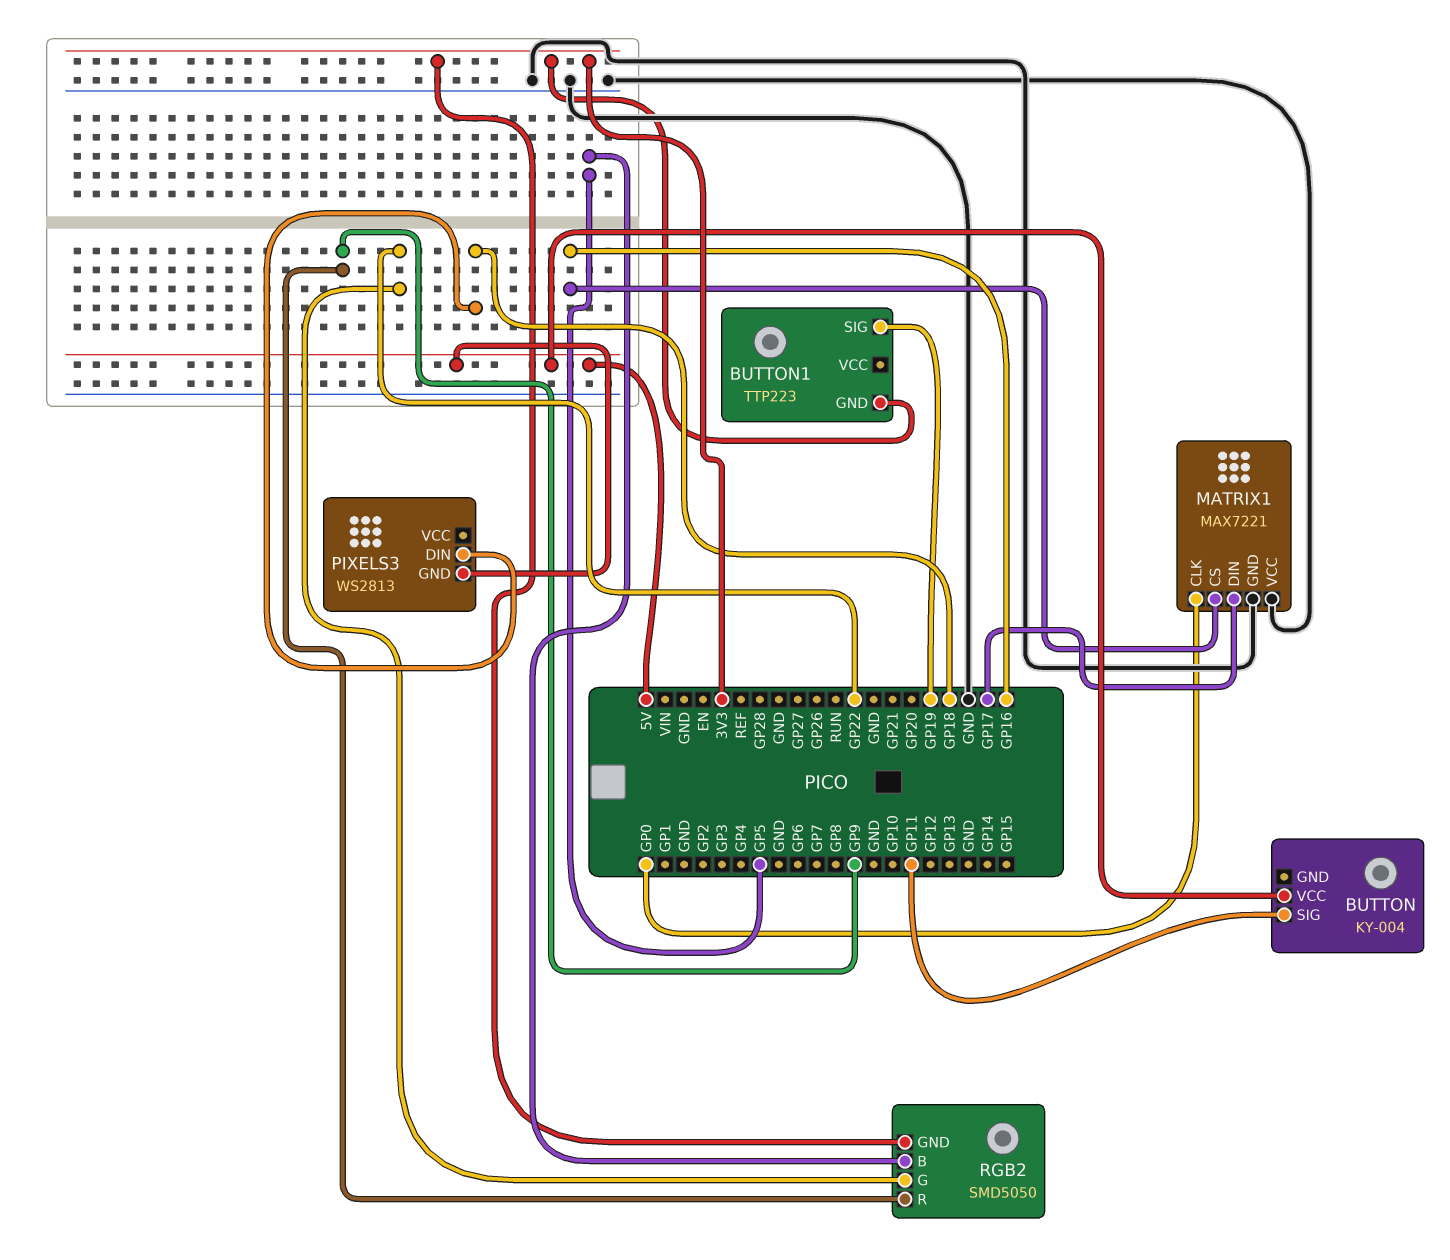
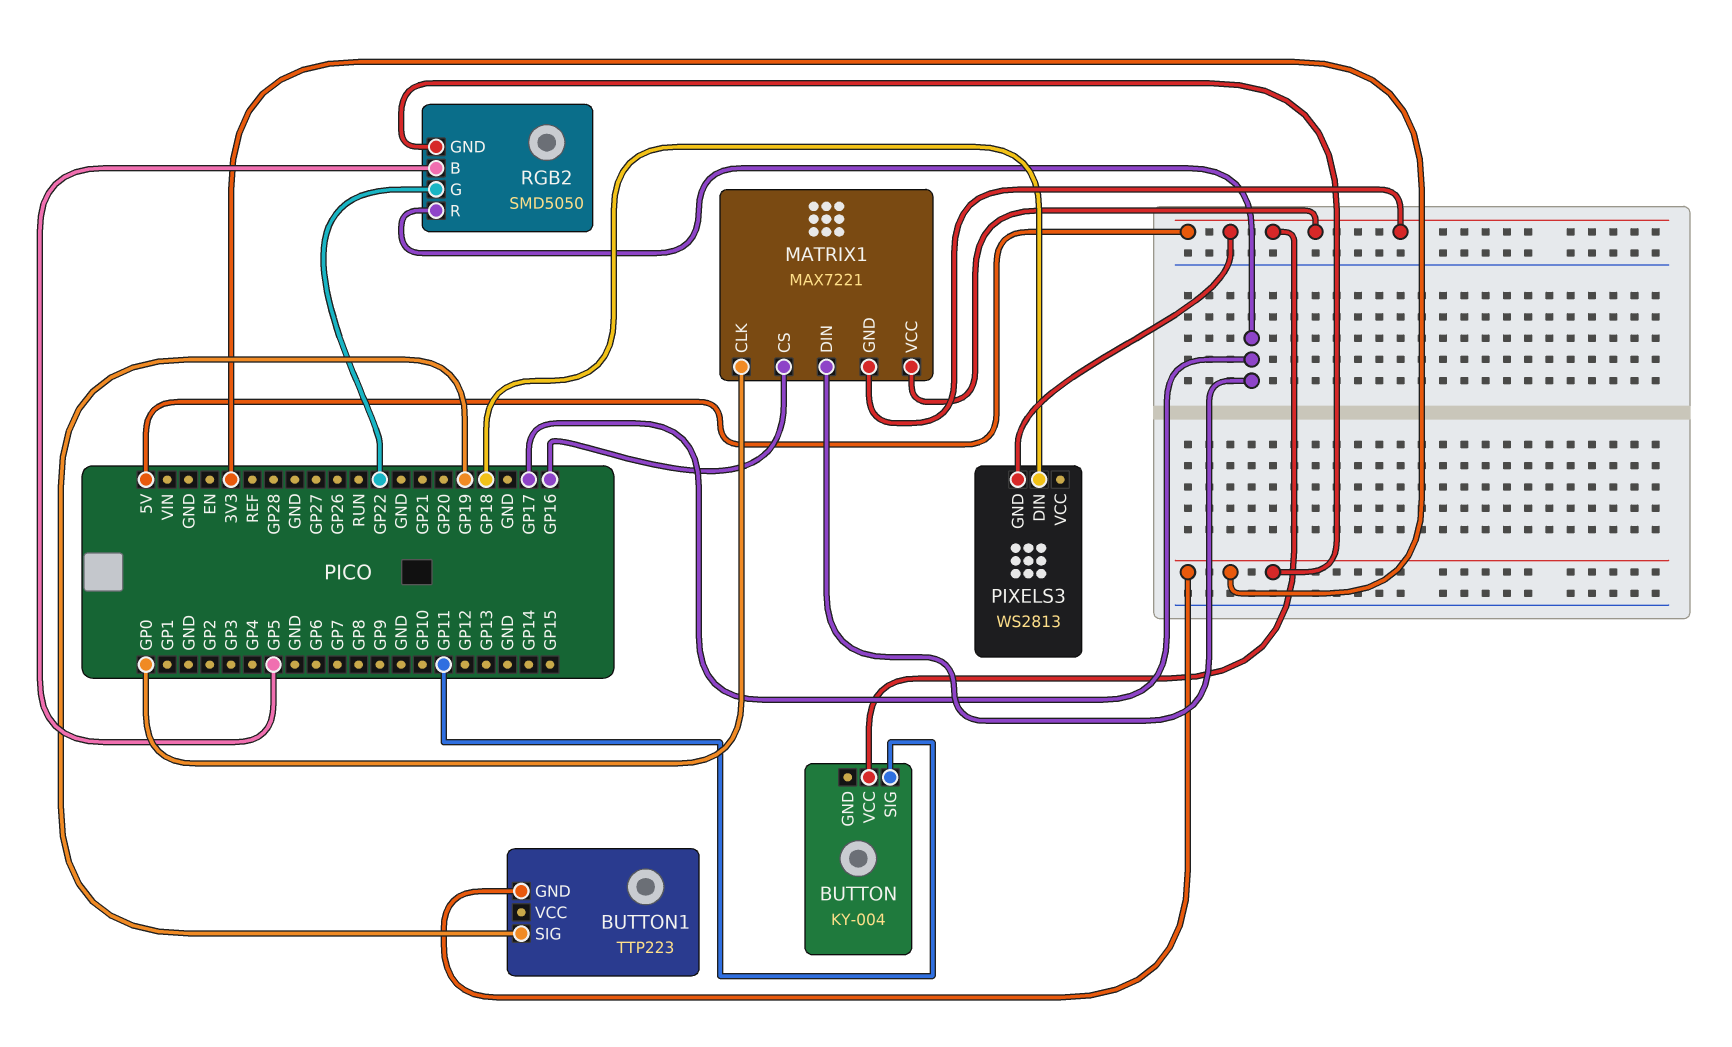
MATRIX1 pin GND: GND -> 5V
MATRIX1 pin VCC: GND -> 5V
RGB2 pin R: GP9 -> GP17

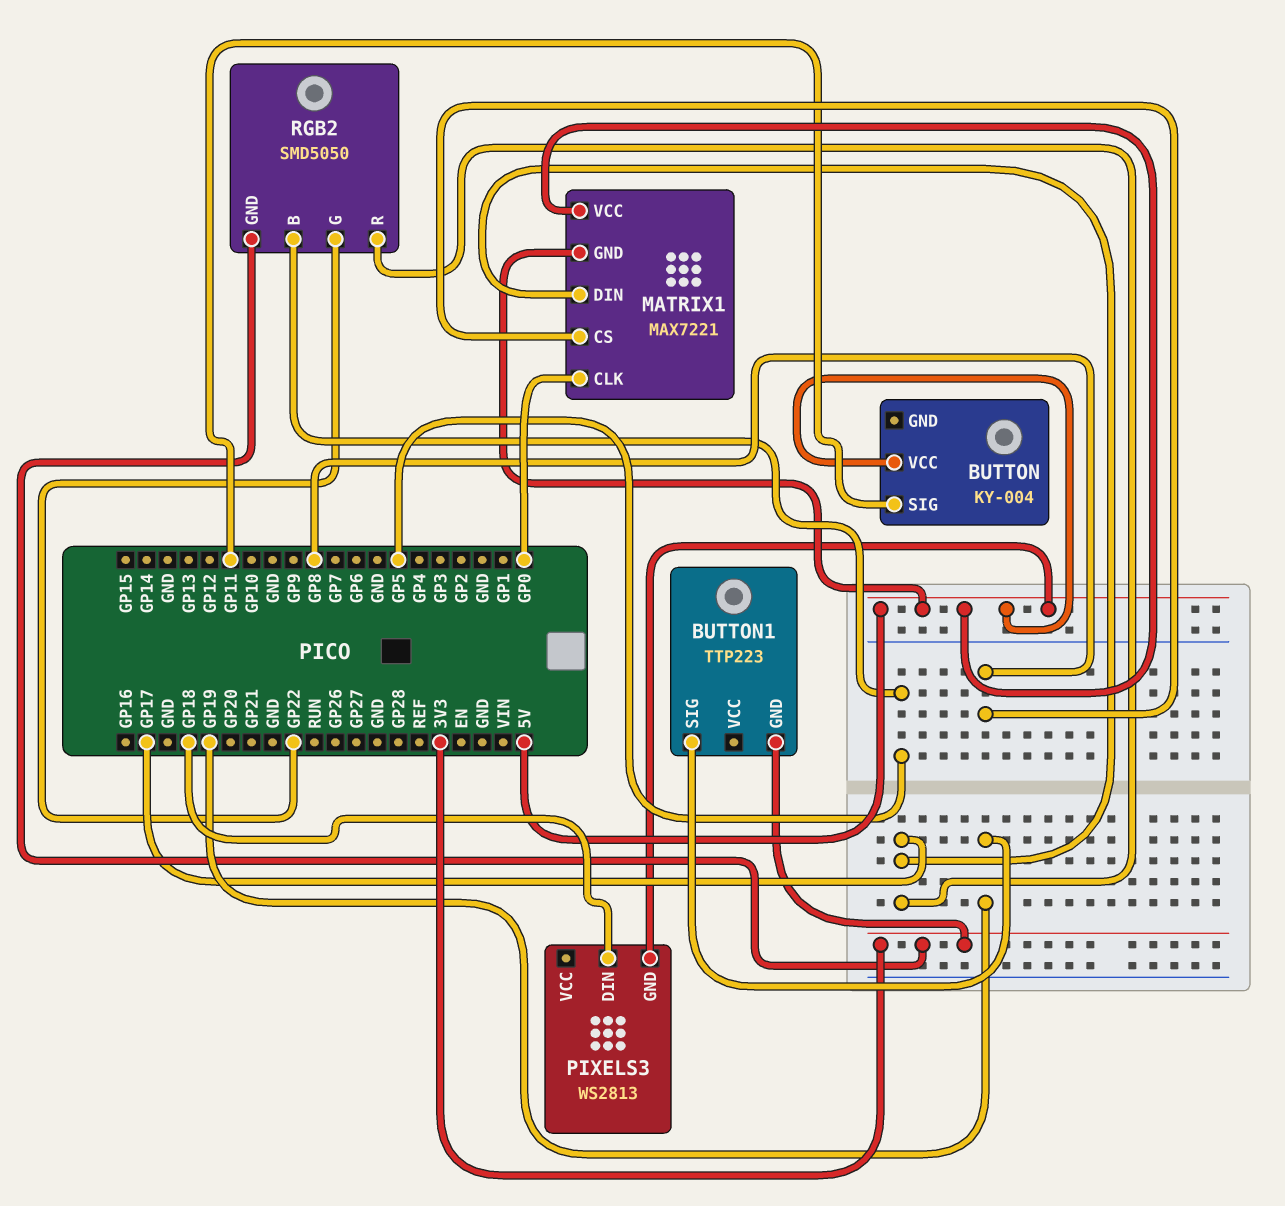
MATRIX1 pin CS: GP16 -> GP8

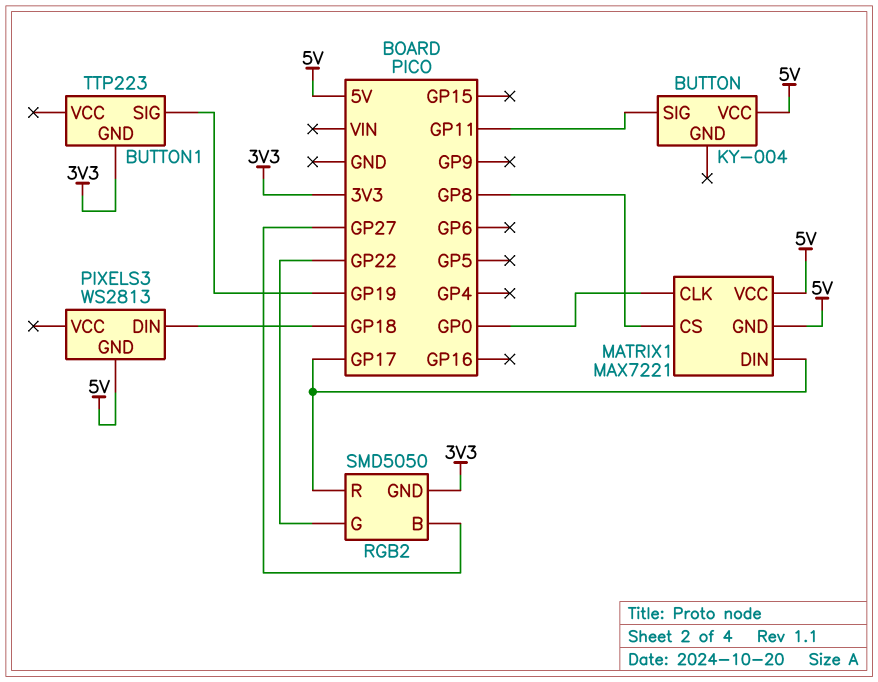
RGB2 pin B: GP5 -> GP27

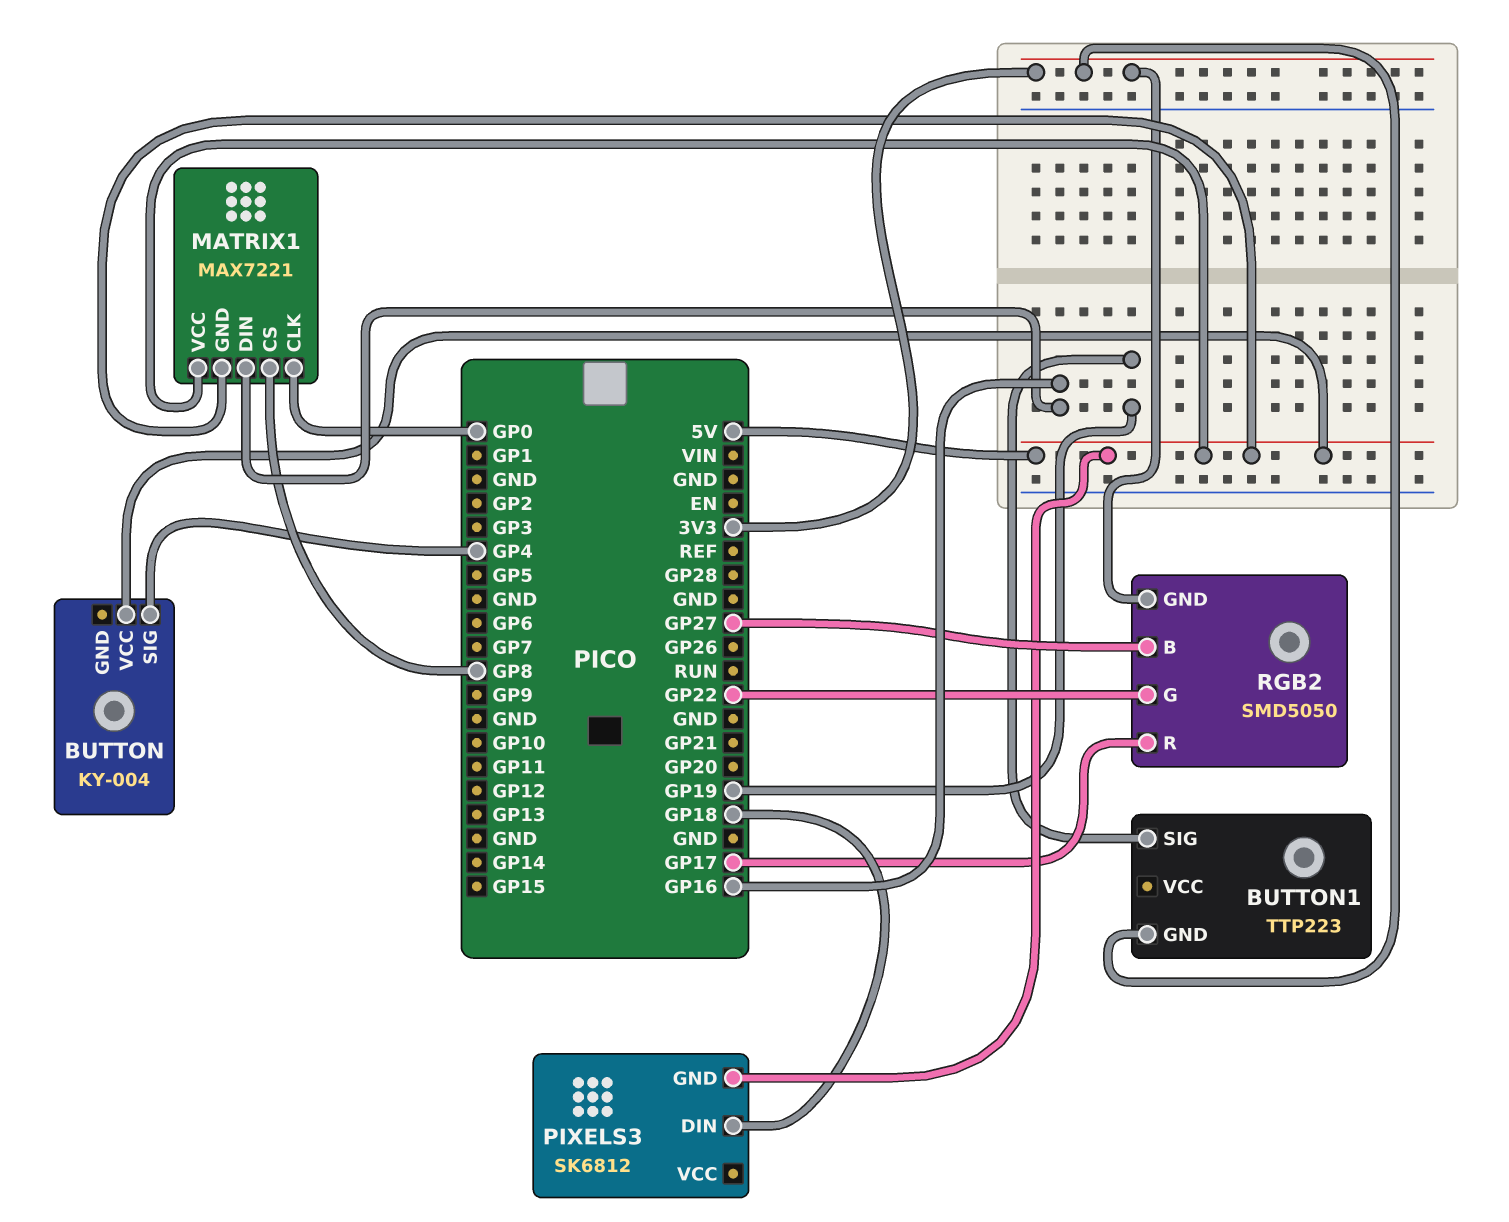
BUTTON pin SIG: GP11 -> GP4
MATRIX1 pin DIN: GP17 -> GP16
PIXELS3: WS2813 -> SK6812

